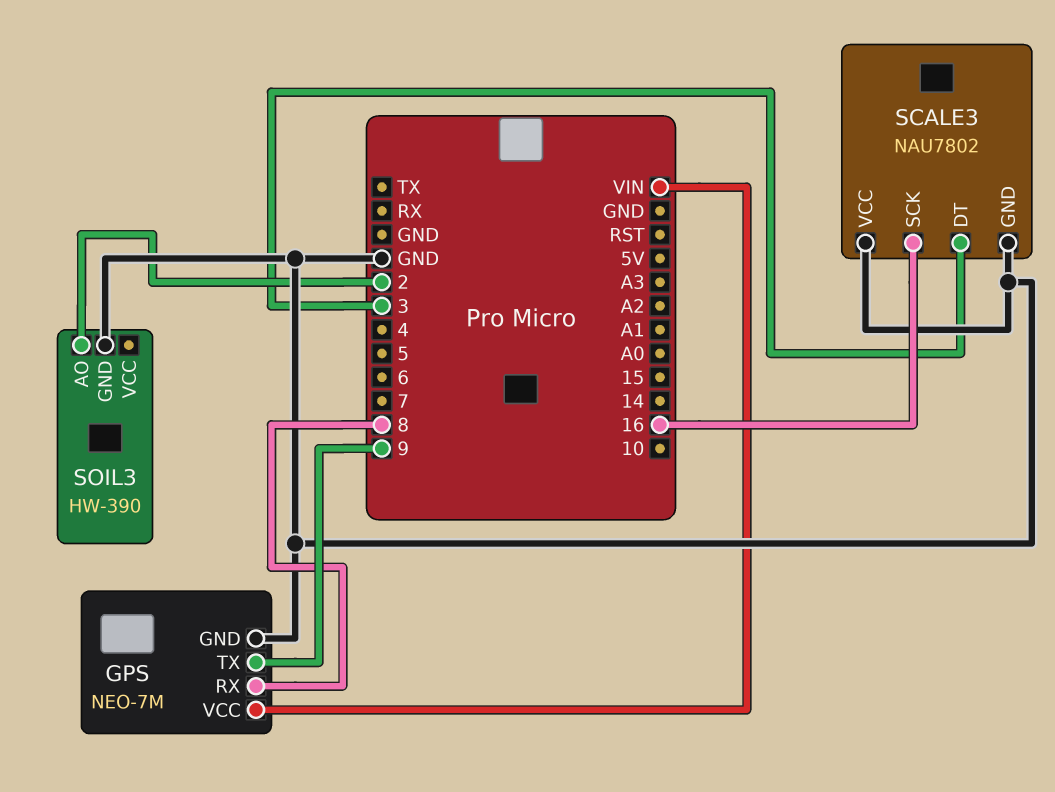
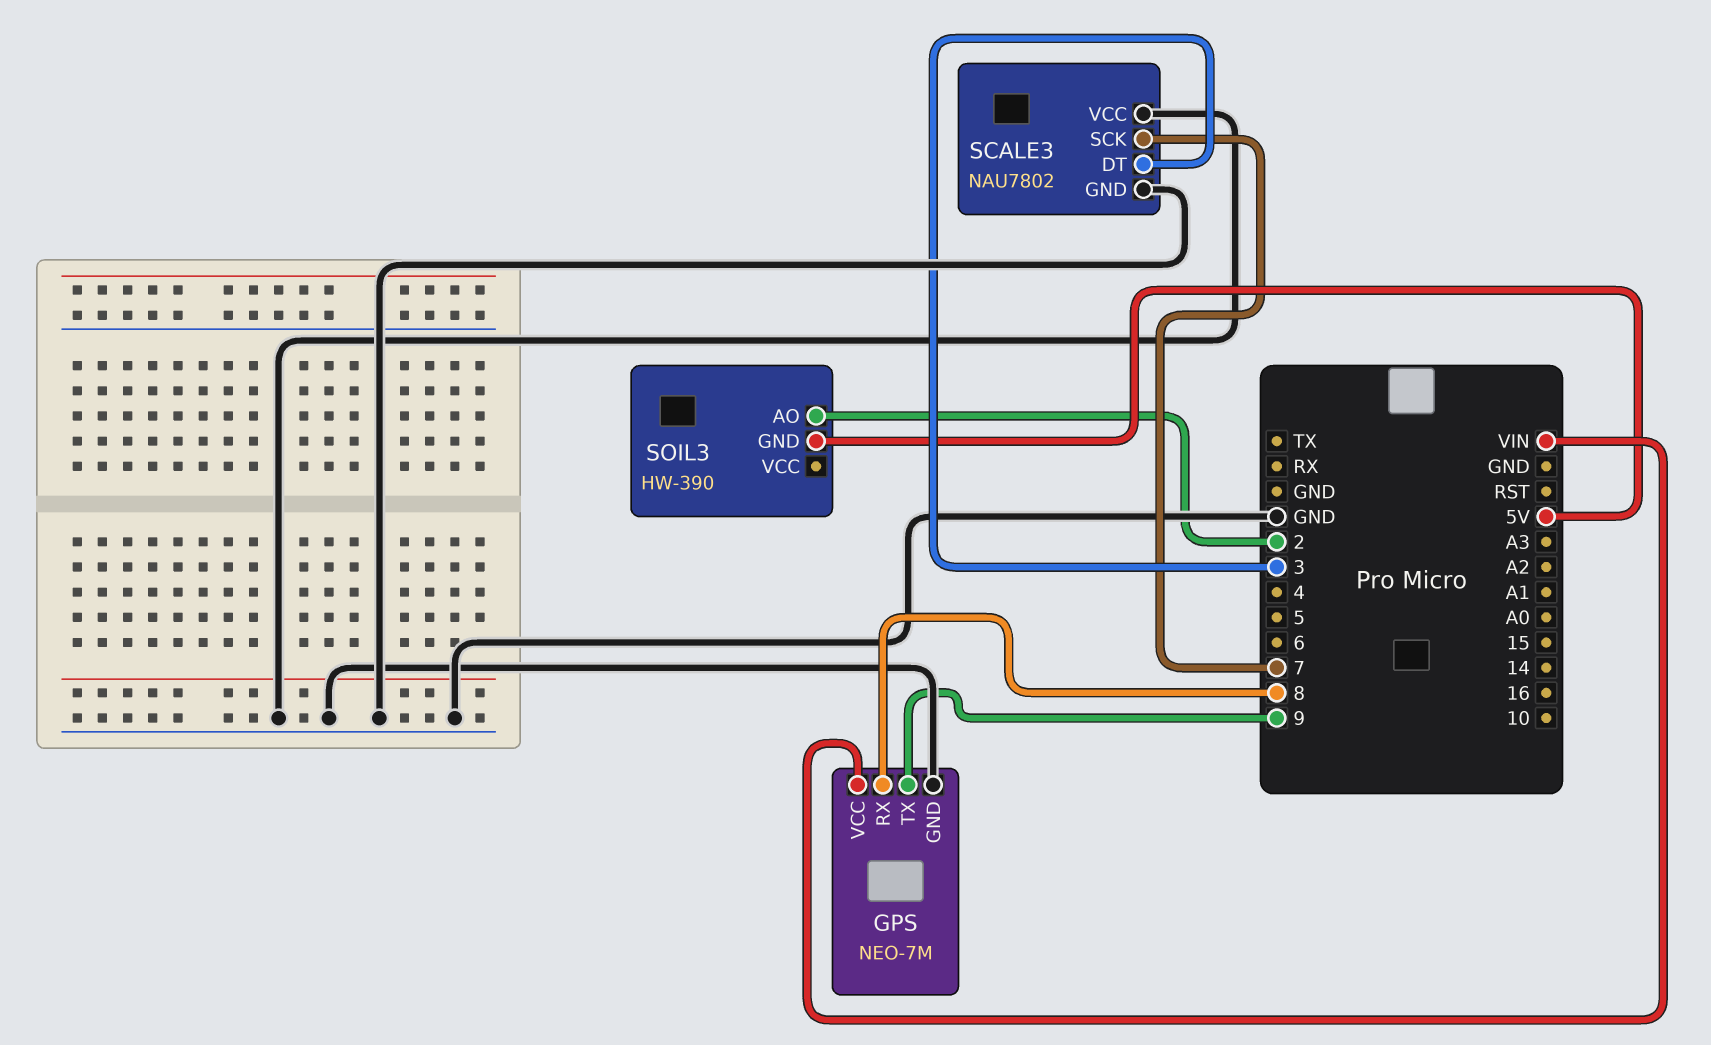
SCALE3 pin SCK: 16 -> 7
SOIL3 pin GND: GND -> 5V

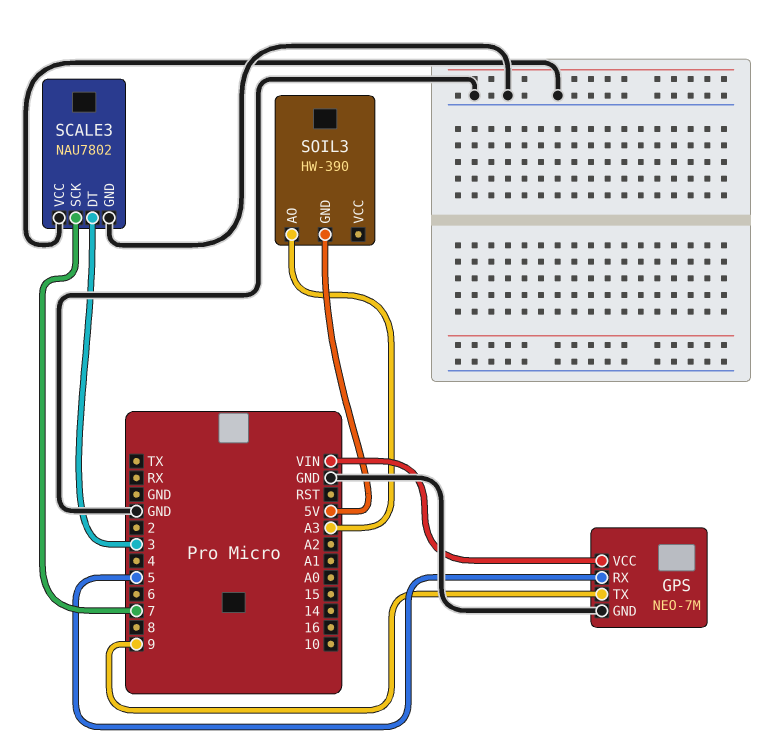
GPS pin RX: 8 -> 5
SOIL3 pin AO: 2 -> A3

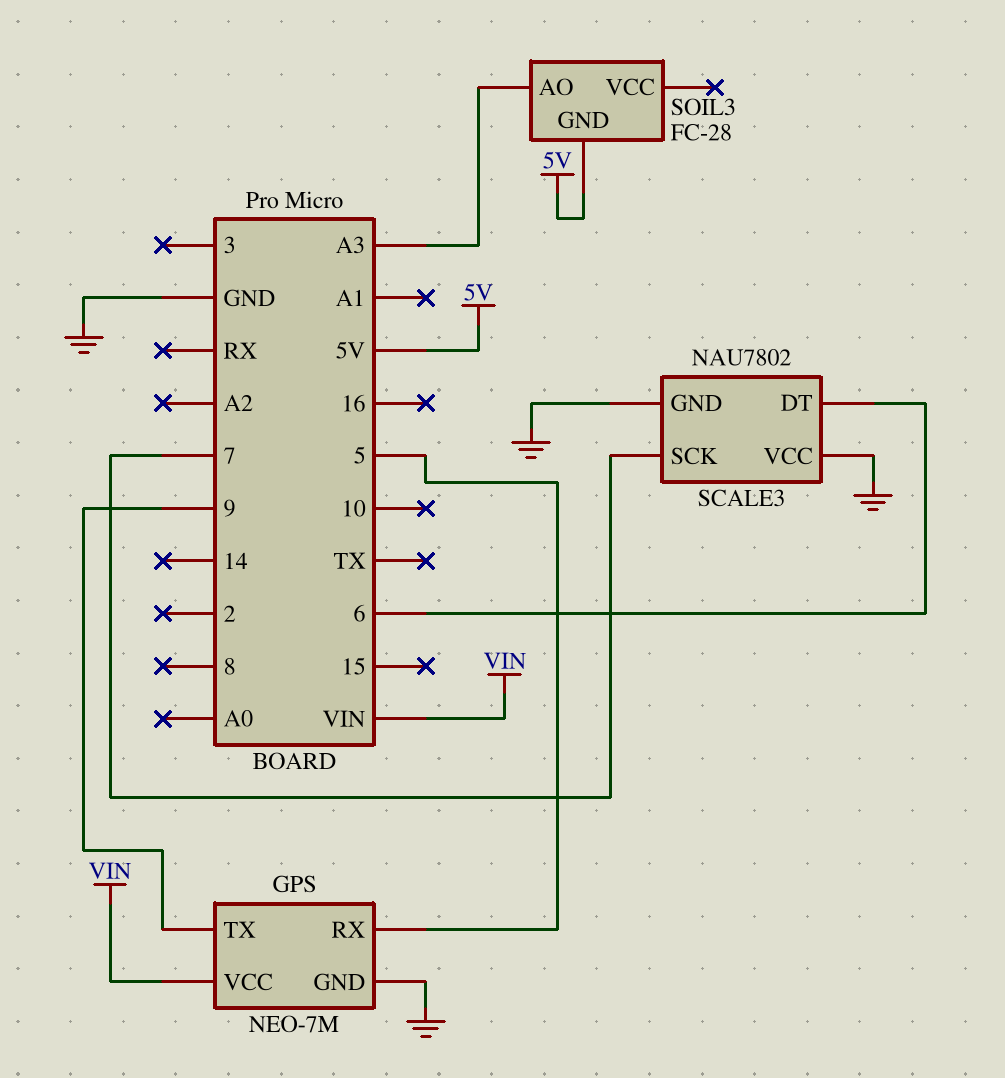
SCALE3 pin DT: 3 -> 6
SOIL3: HW-390 -> FC-28

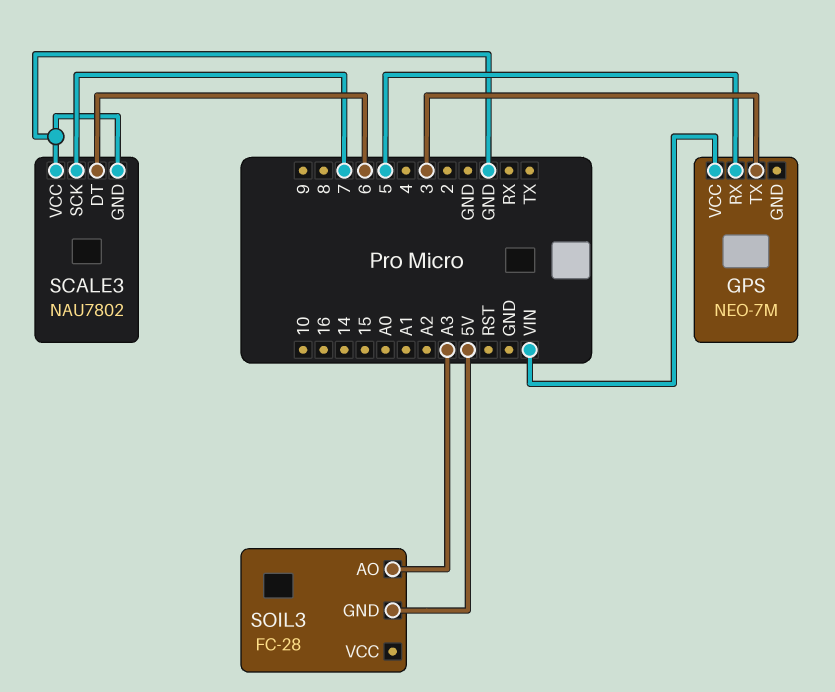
GPS pin GND: GND -> none
GPS pin TX: 9 -> 3

